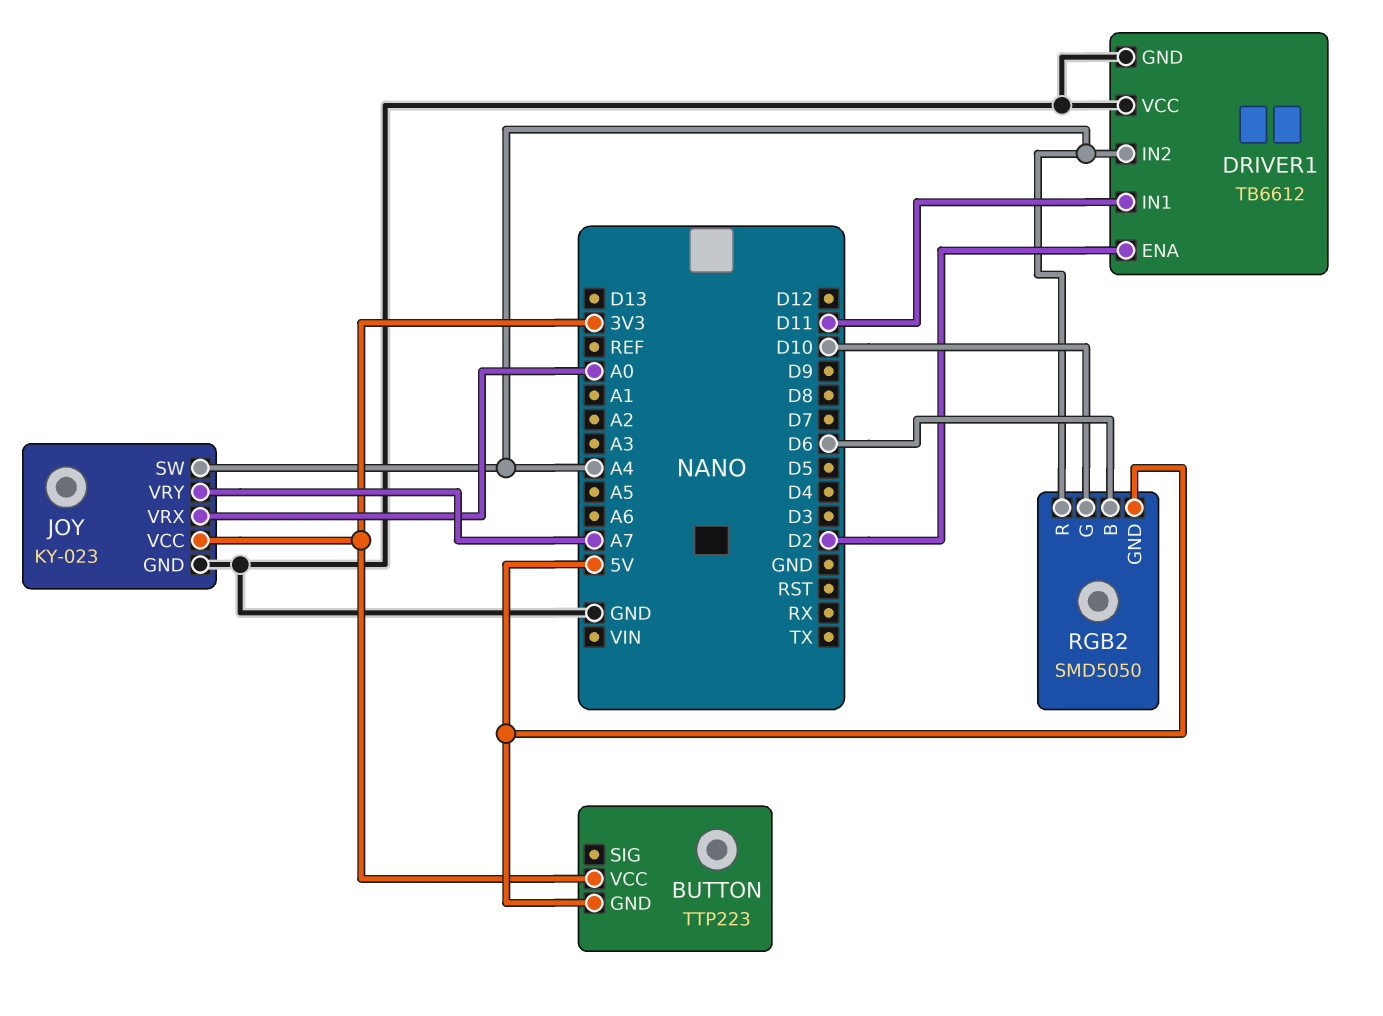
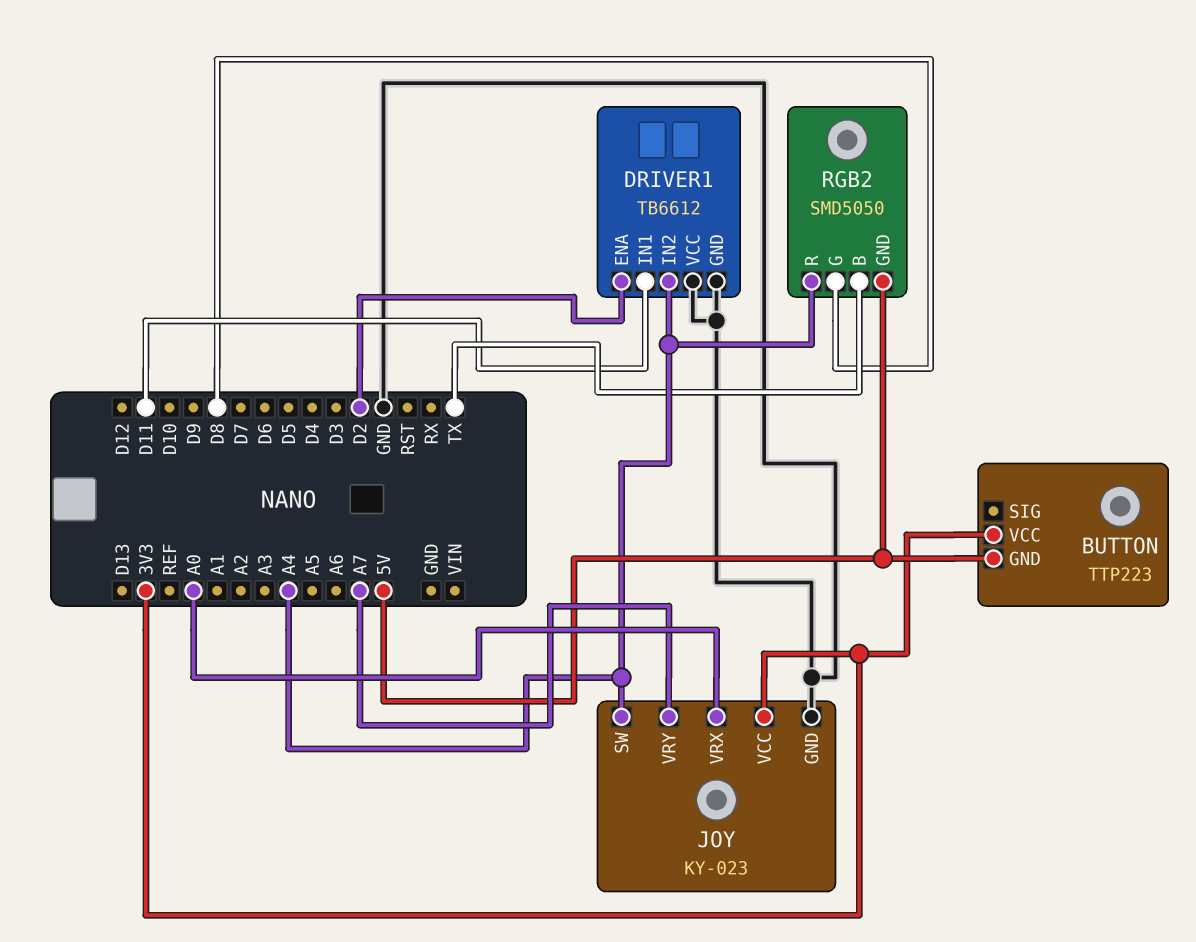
RGB2 pin B: D6 -> TX
RGB2 pin G: D10 -> D8

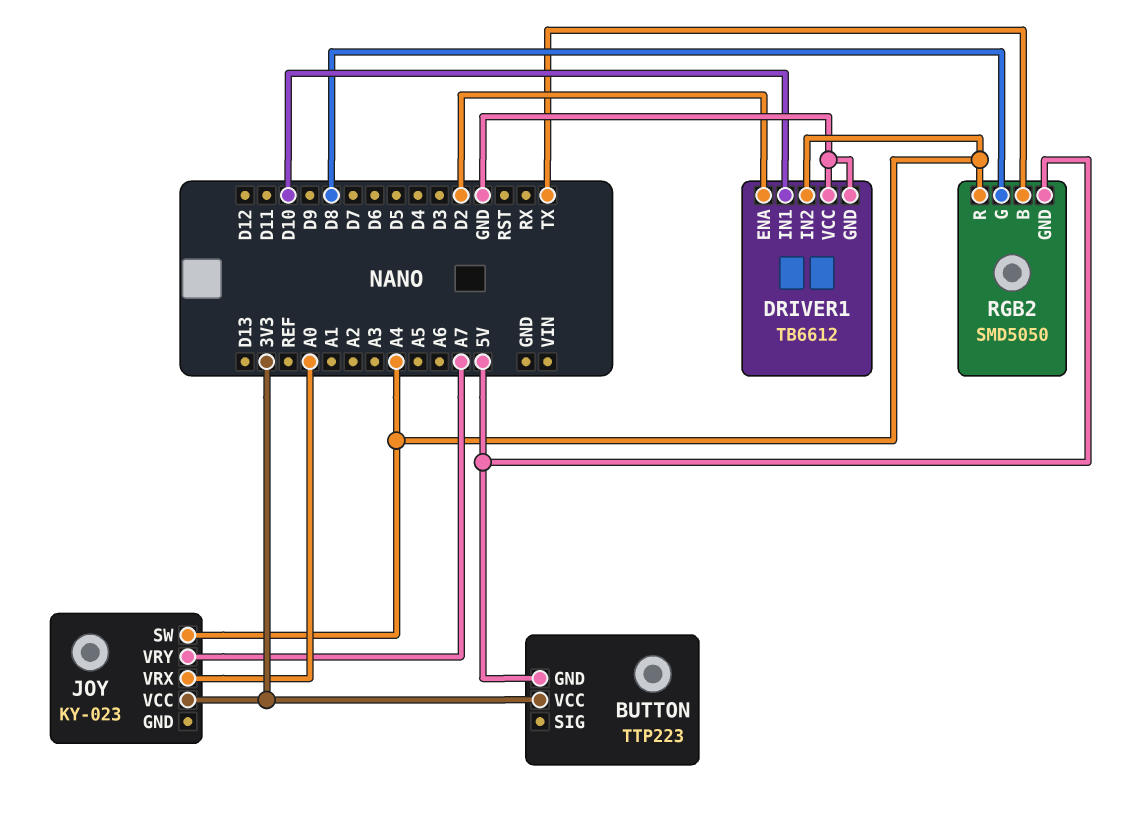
DRIVER1 pin IN1: D11 -> D10
JOY pin GND: GND -> none

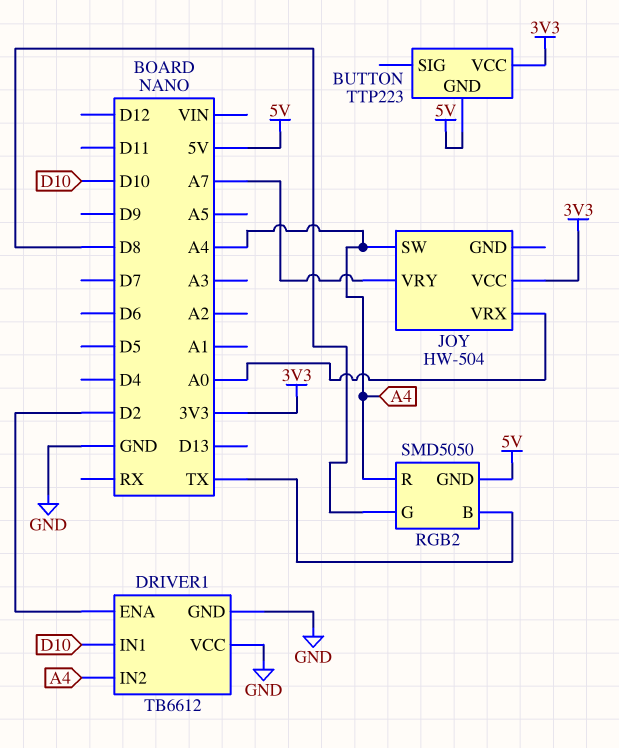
JOY: KY-023 -> HW-504

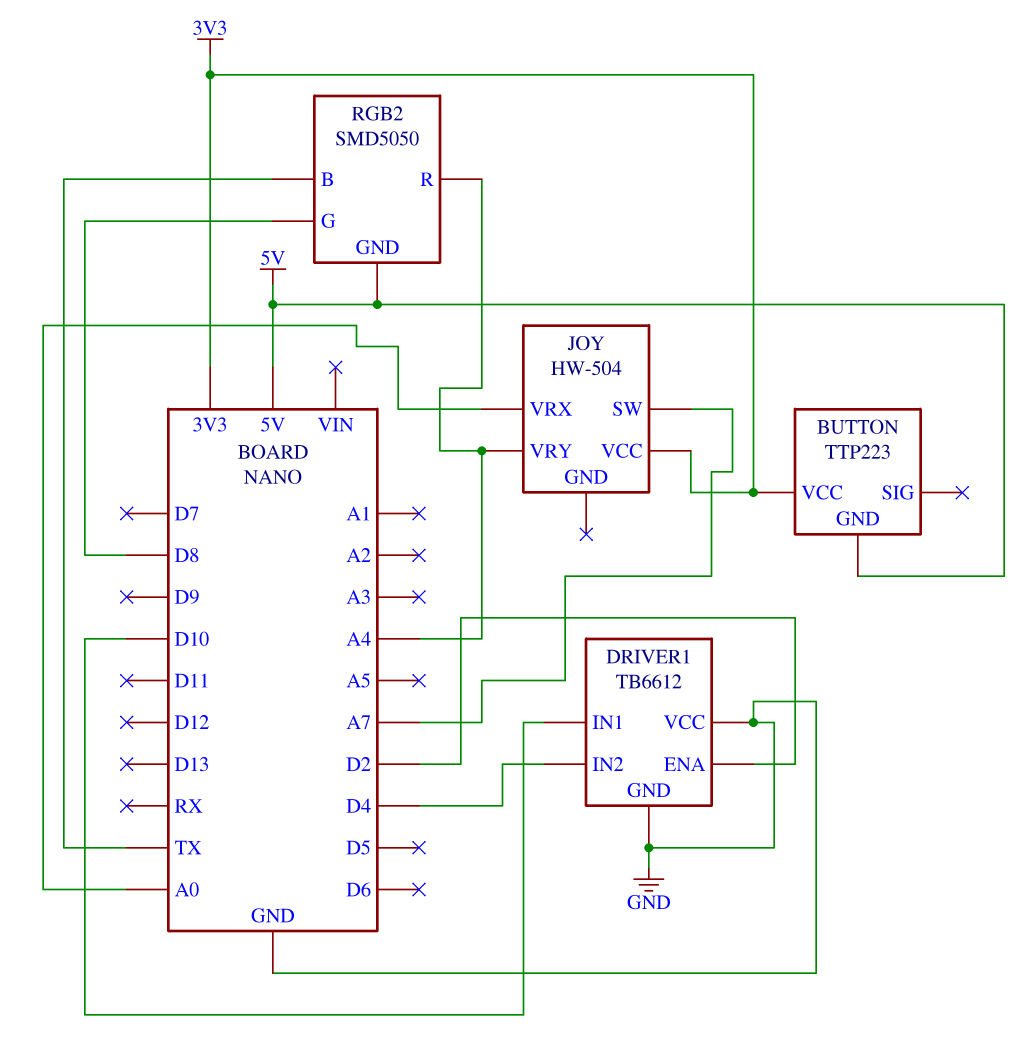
DRIVER1 pin IN2: A4 -> D4
JOY pin SW: A4 -> A7
JOY pin VRY: A7 -> A4

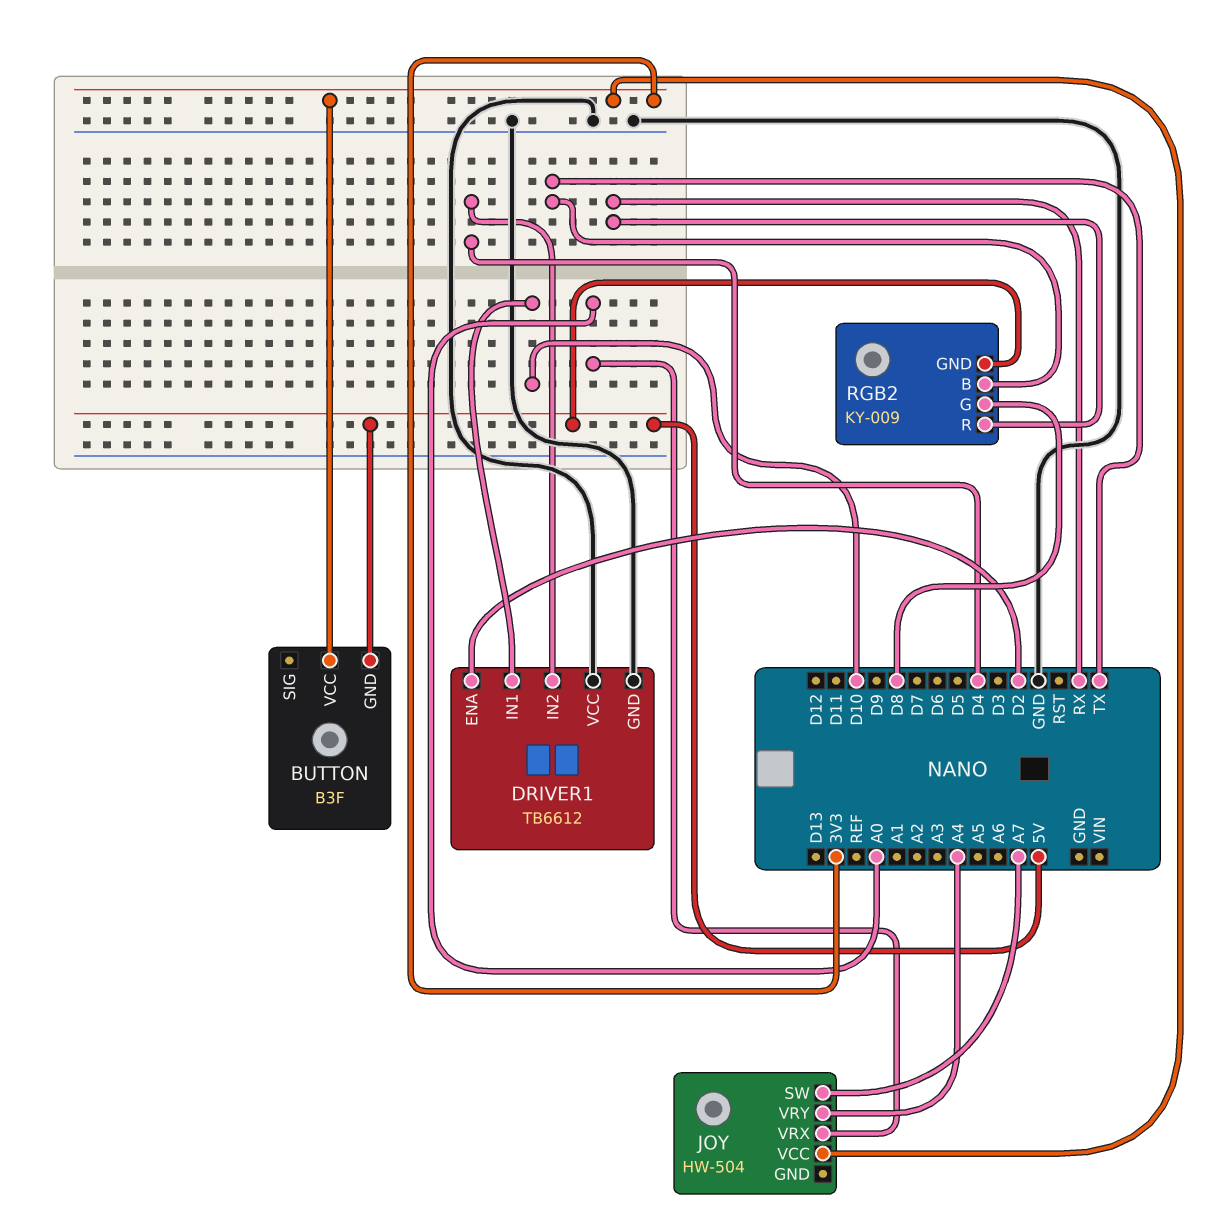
BUTTON: TTP223 -> B3F
RGB2: SMD5050 -> KY-009
RGB2 pin R: A4 -> RX

